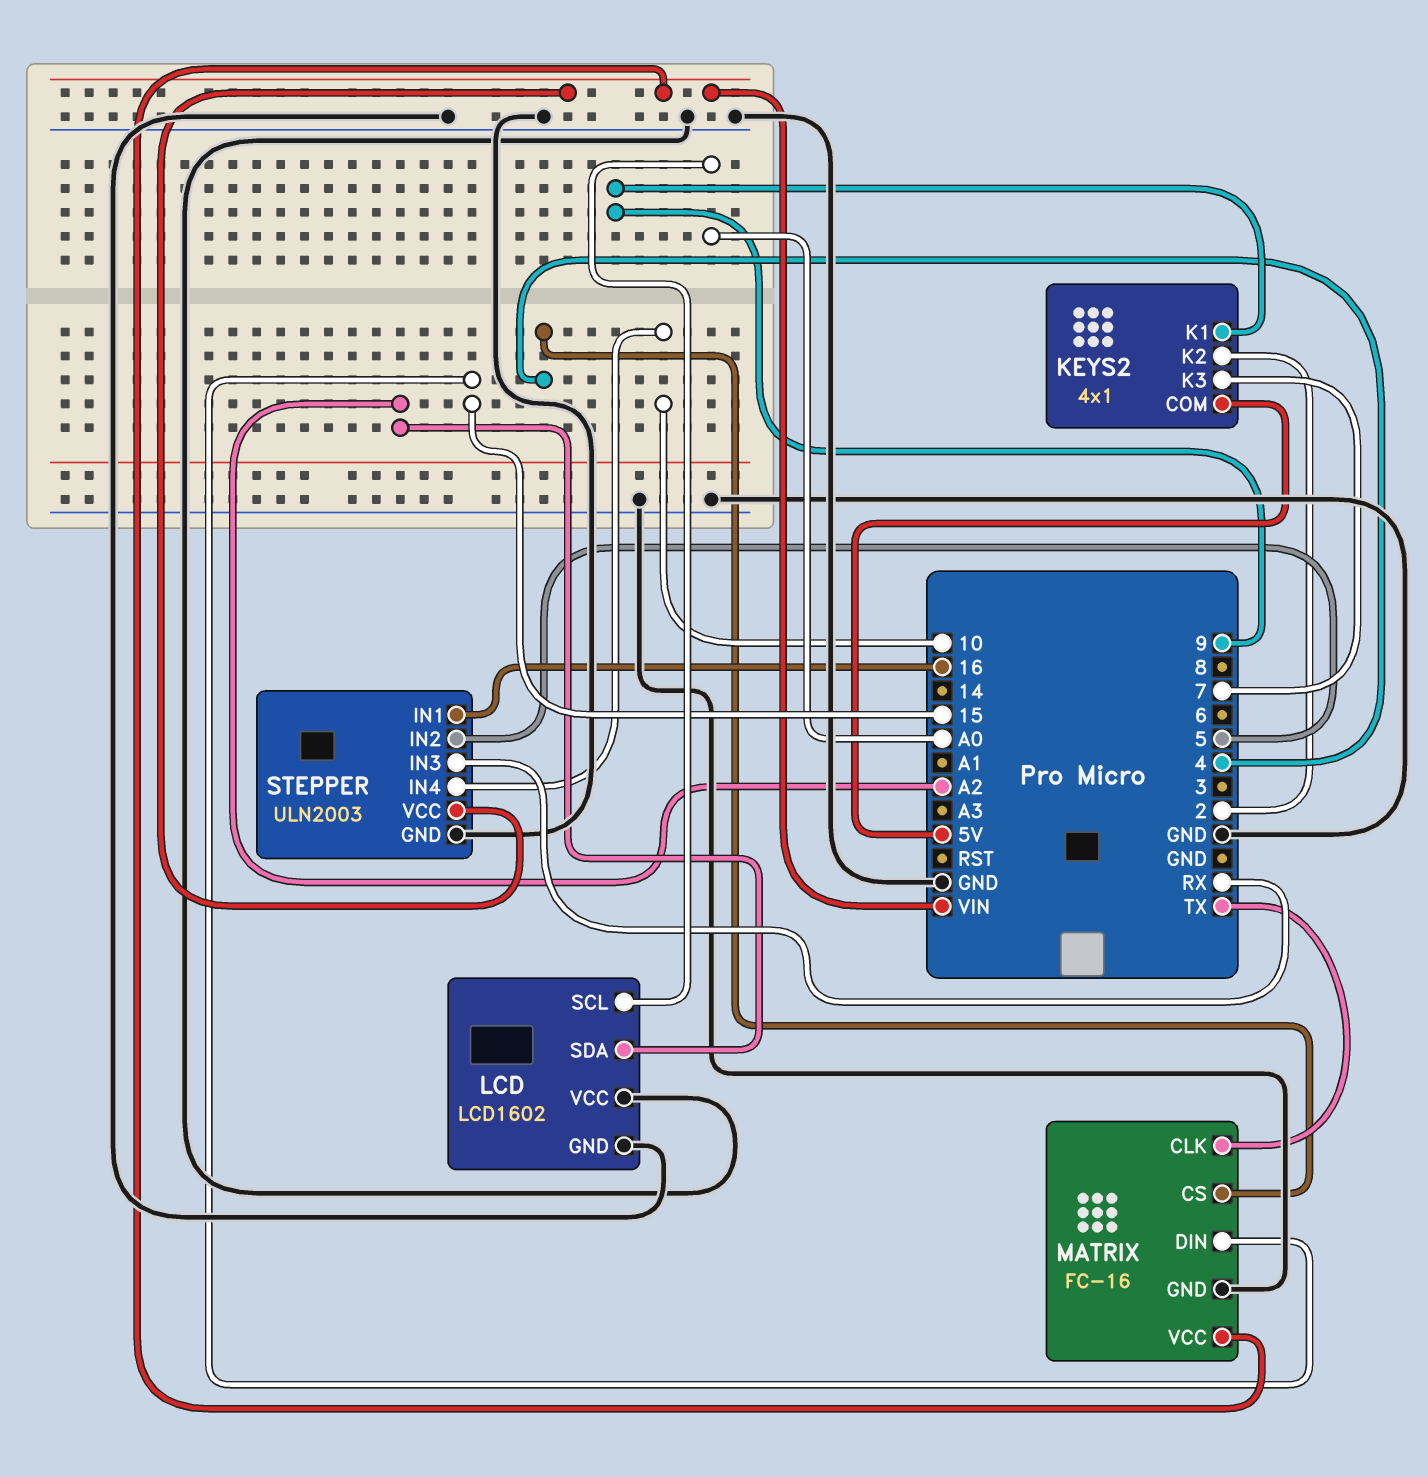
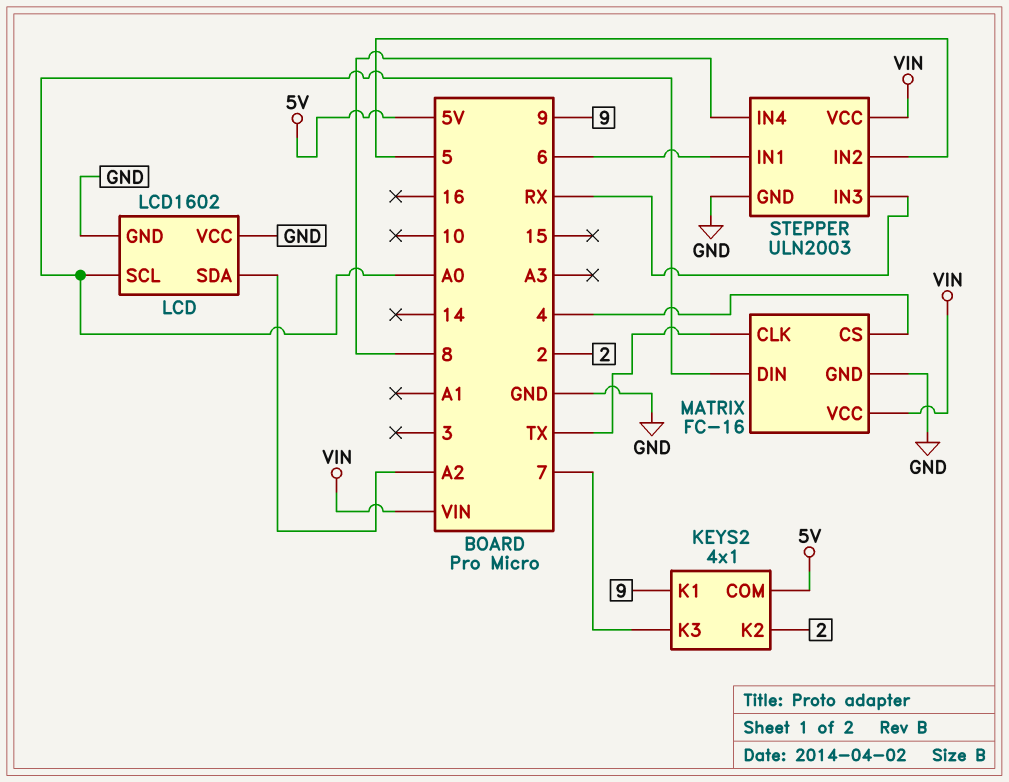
MATRIX pin DIN: 15 -> A0
STEPPER pin IN1: 16 -> 6
STEPPER pin IN4: 10 -> 8

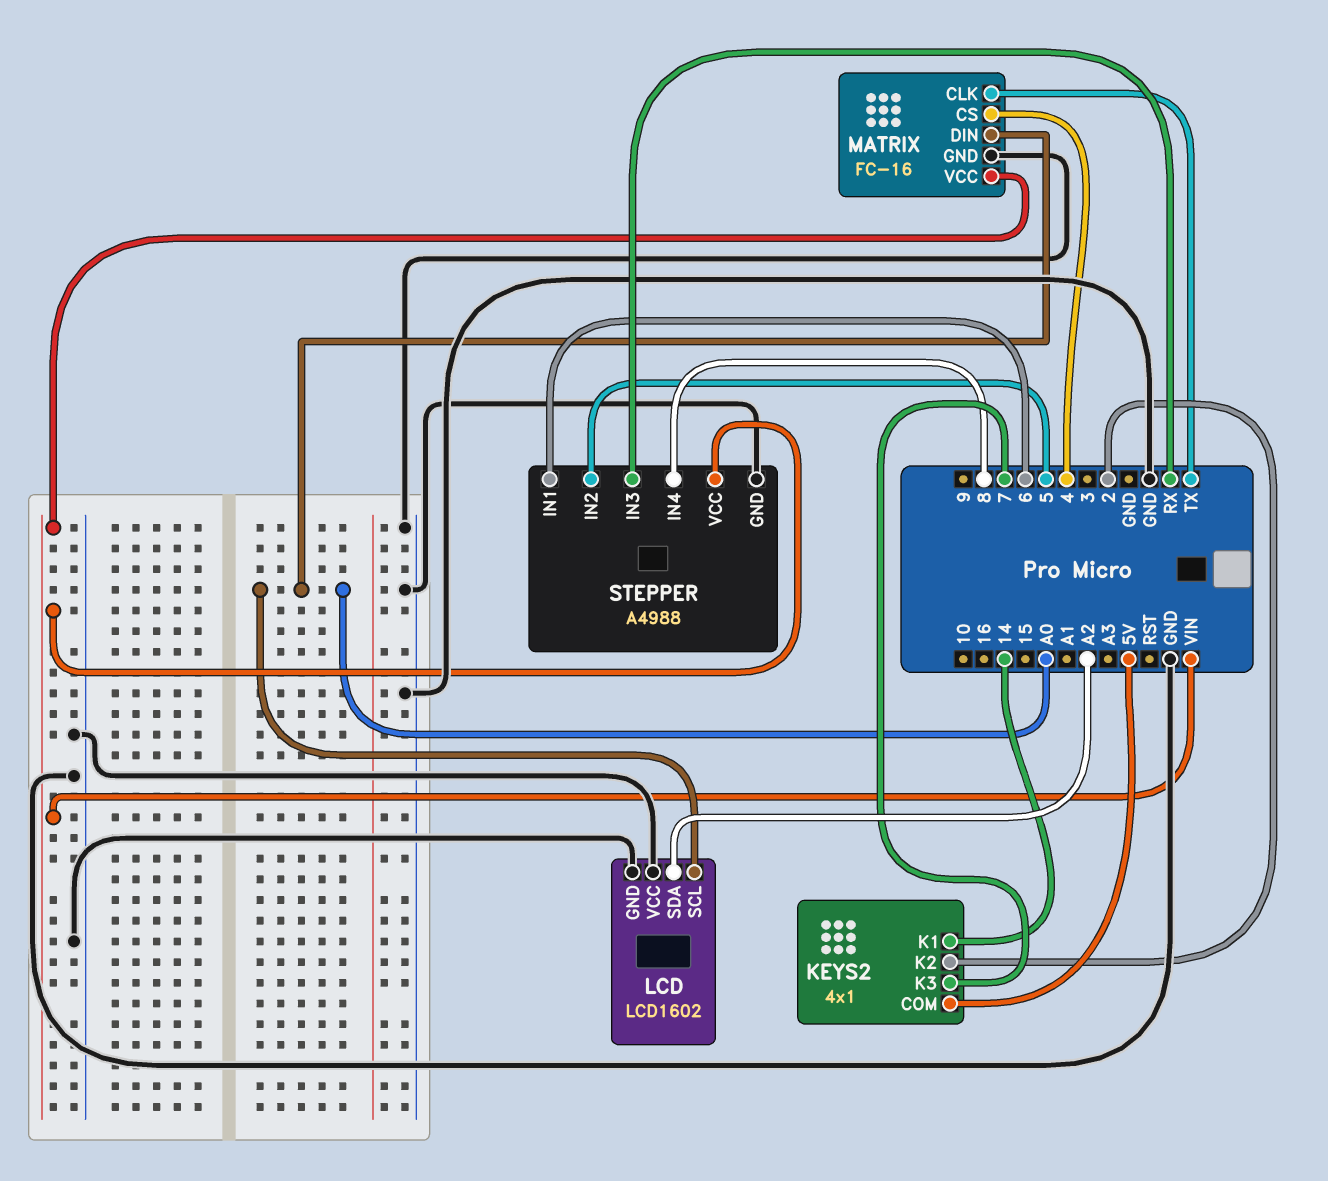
KEYS2 pin K1: 9 -> 14
STEPPER: ULN2003 -> A4988

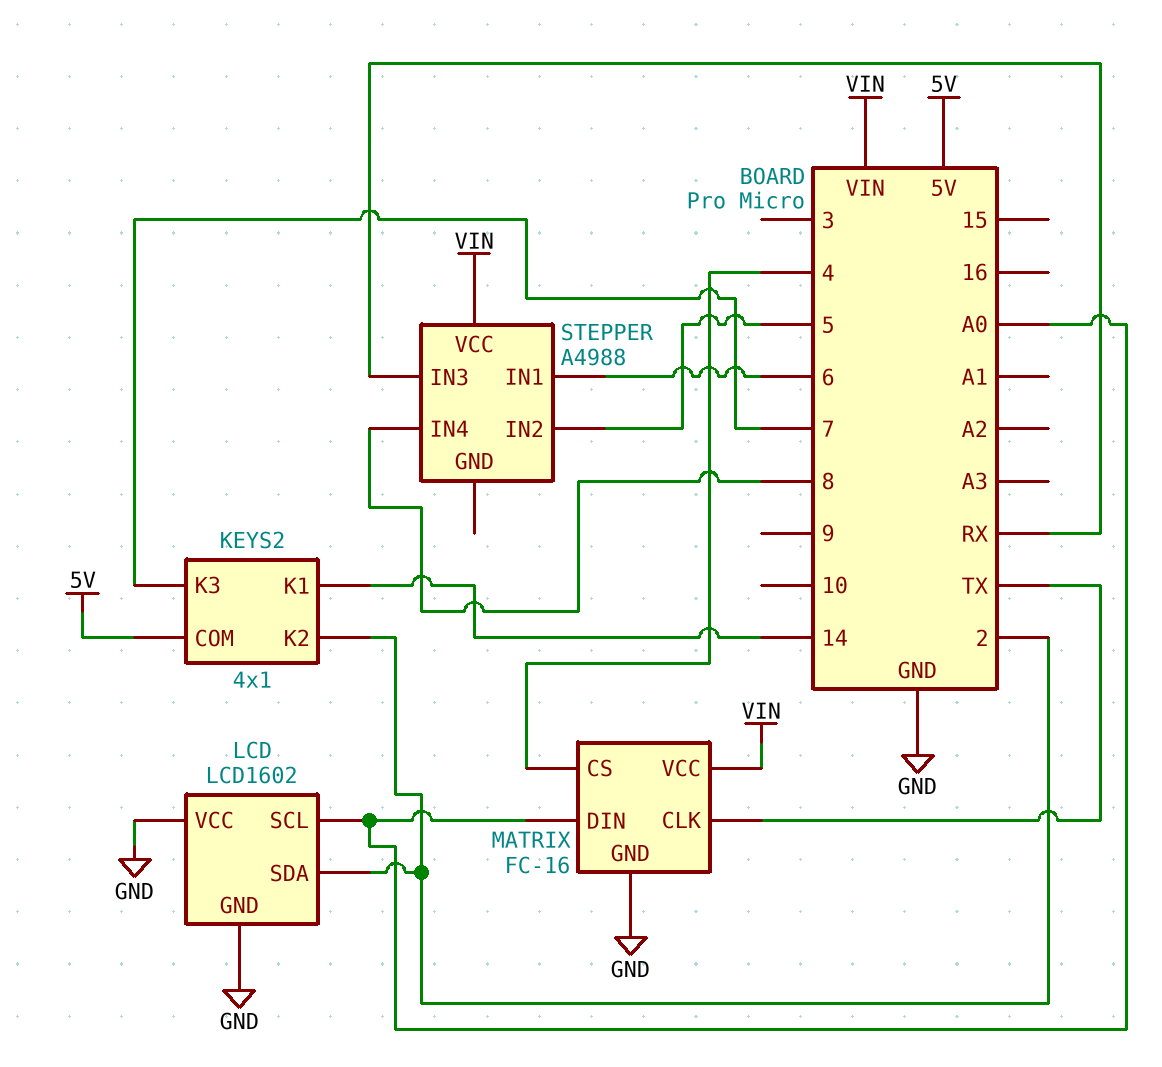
LCD pin SDA: A2 -> 2
STEPPER pin GND: GND -> none

